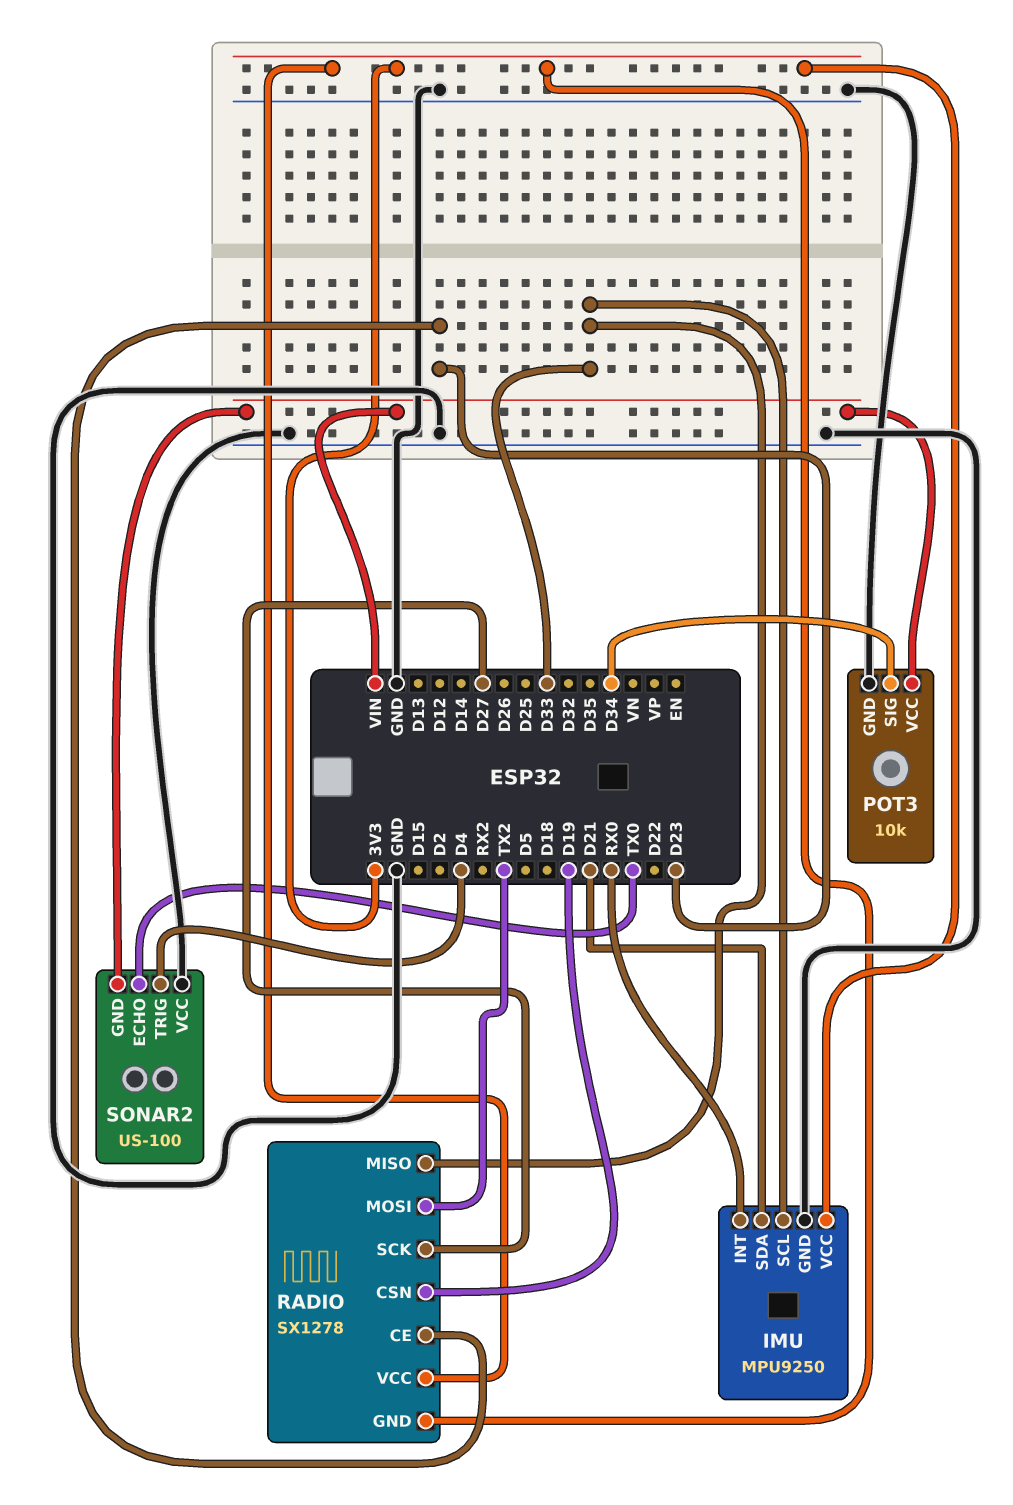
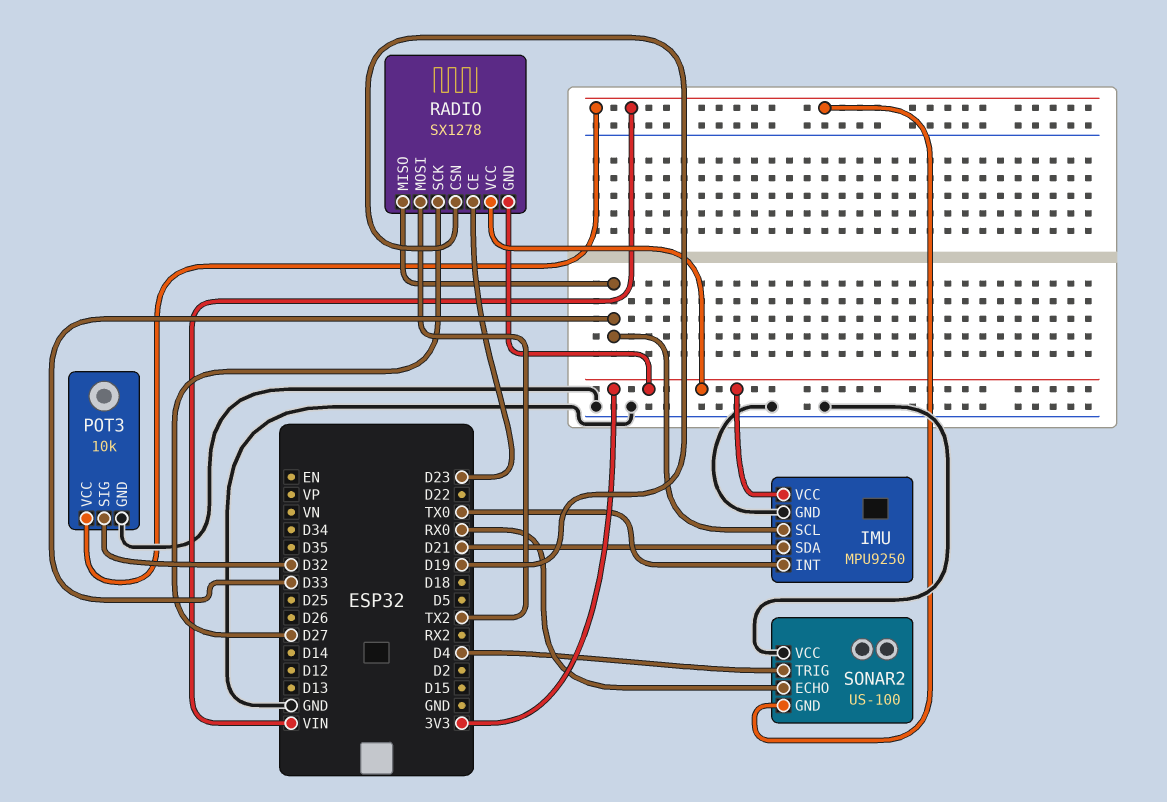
IMU pin INT: RX0 -> TX0
POT3 pin SIG: D34 -> D32
SONAR2 pin ECHO: TX0 -> RX0

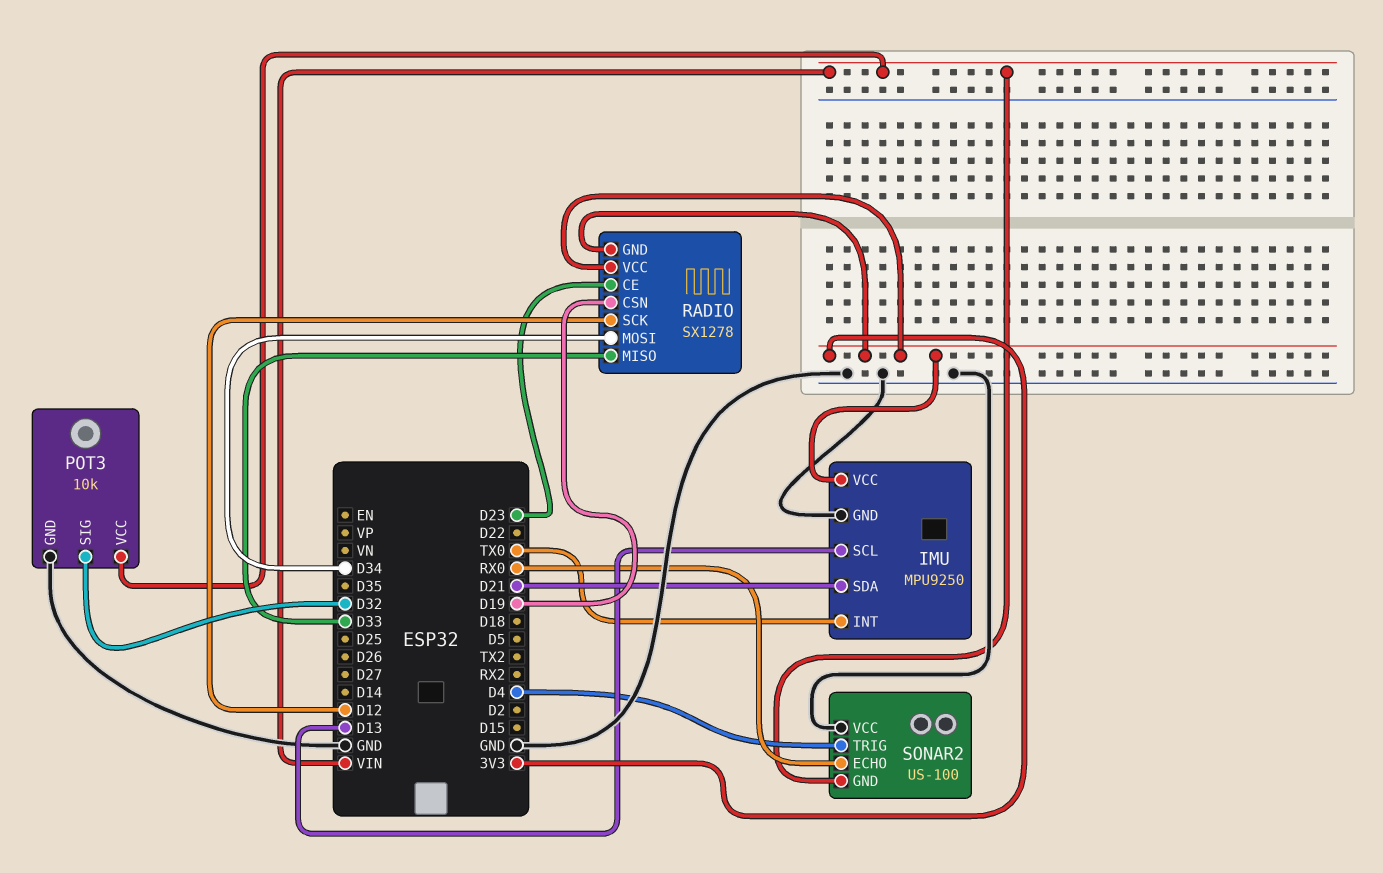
IMU pin SCL: D33 -> D13
RADIO pin MOSI: TX2 -> D34
RADIO pin SCK: D27 -> D12

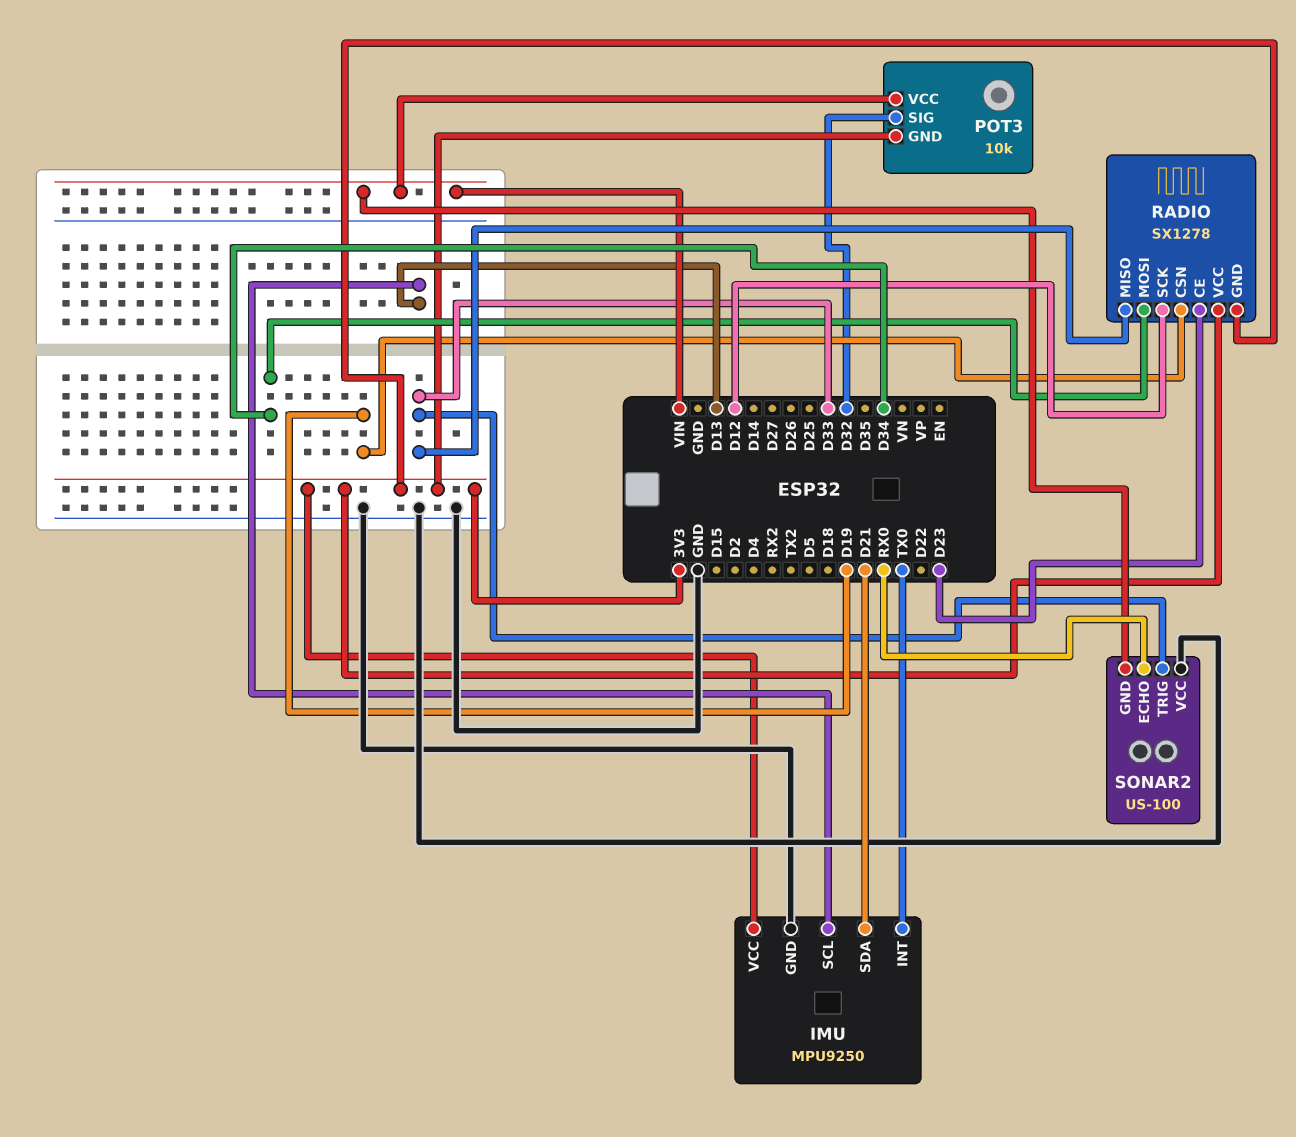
POT3 pin GND: GND -> 3V3
SONAR2 pin TRIG: D4 -> D33

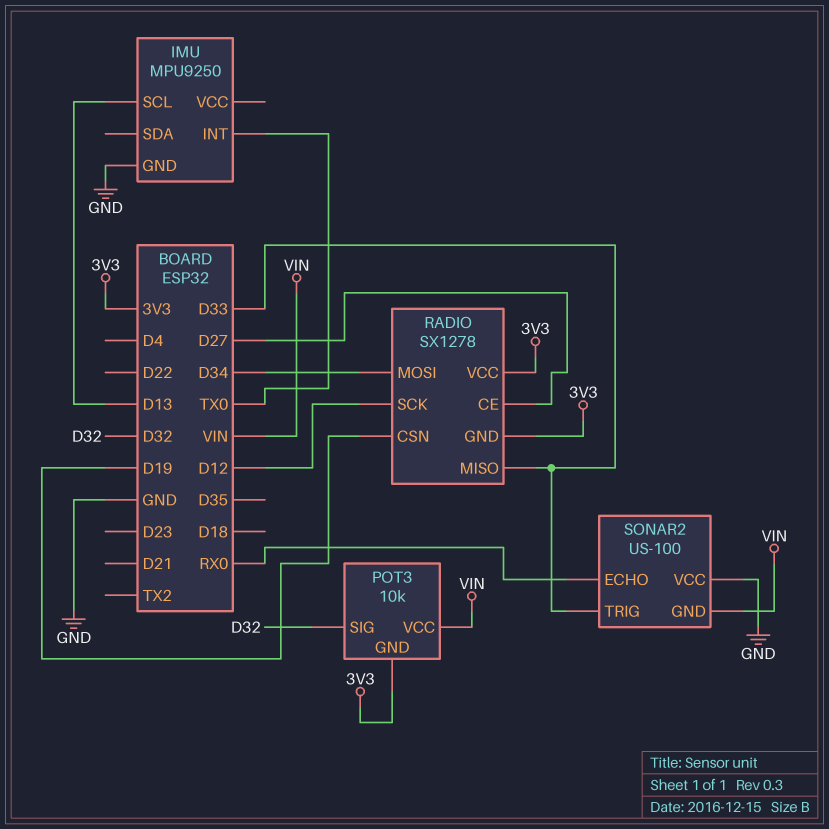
IMU pin SDA: D21 -> none
IMU pin VCC: 3V3 -> none
RADIO pin CE: D23 -> D27

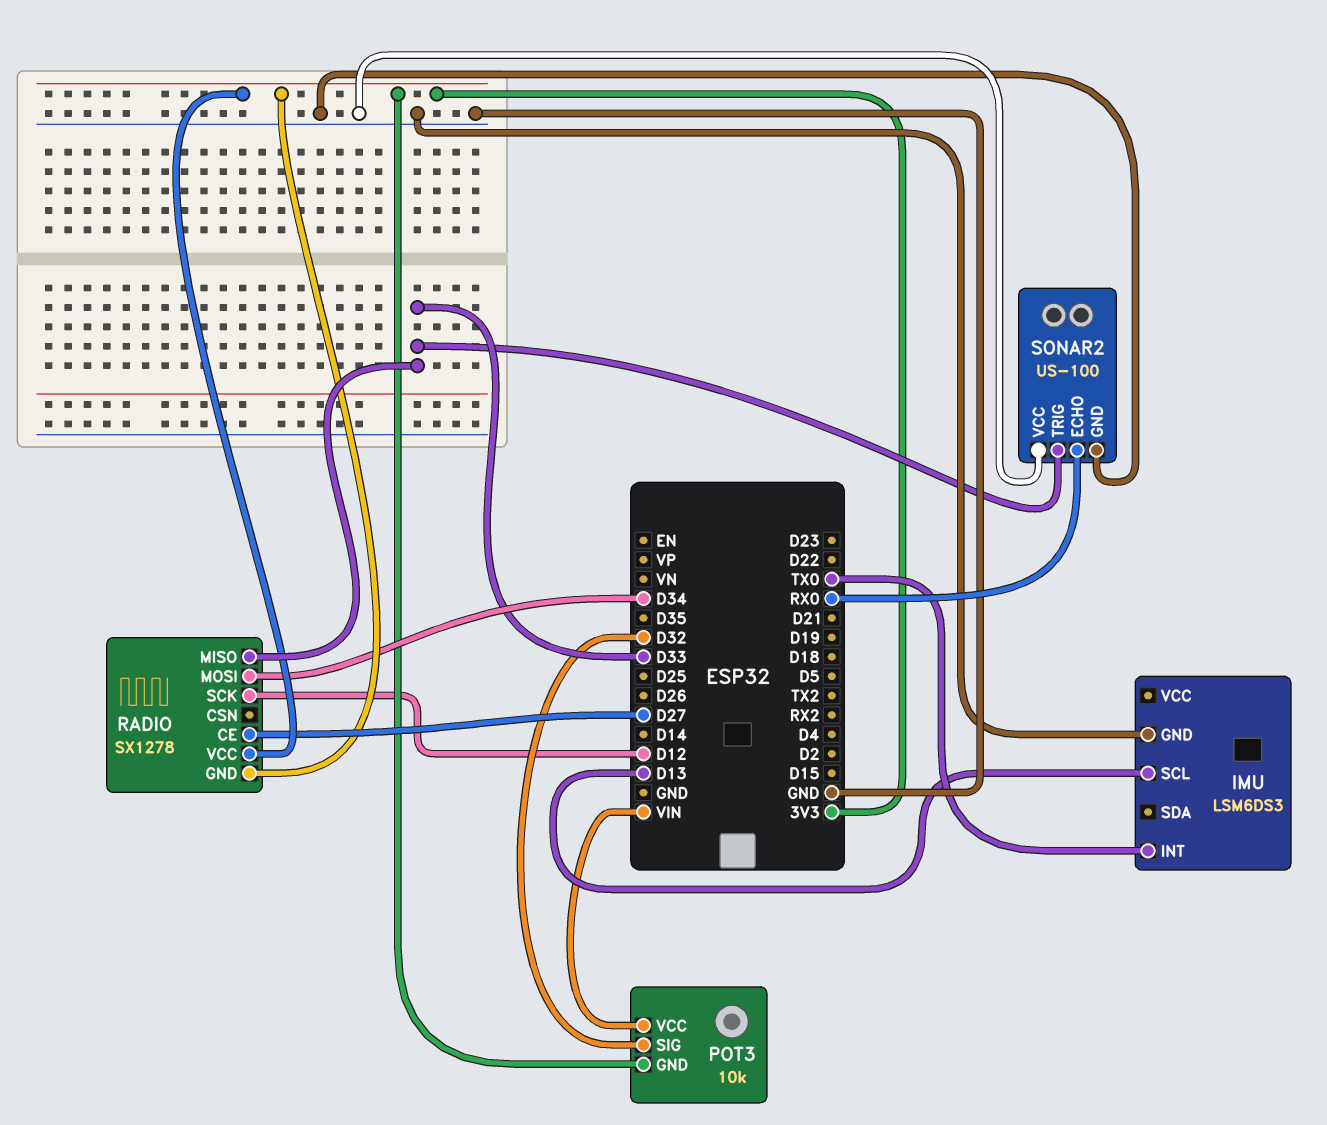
IMU: MPU9250 -> LSM6DS3
RADIO pin CSN: D19 -> none
SONAR2 pin GND: VIN -> GND

